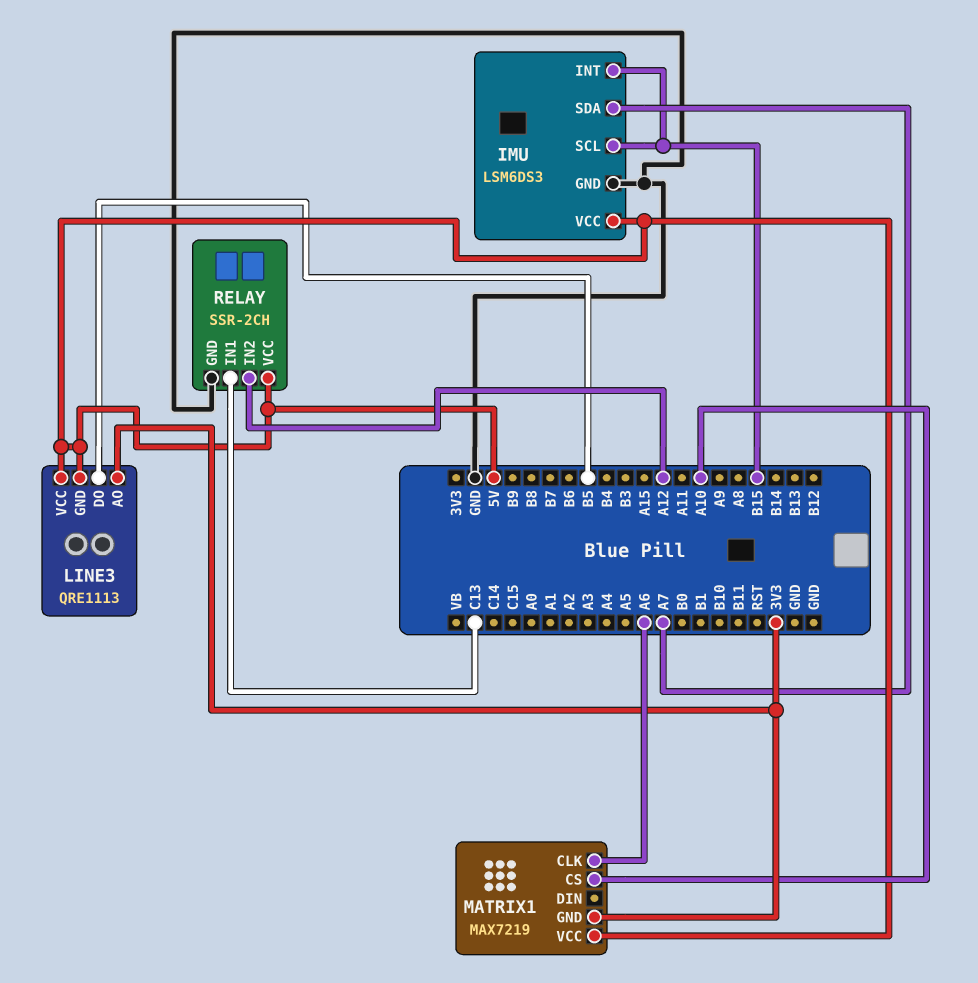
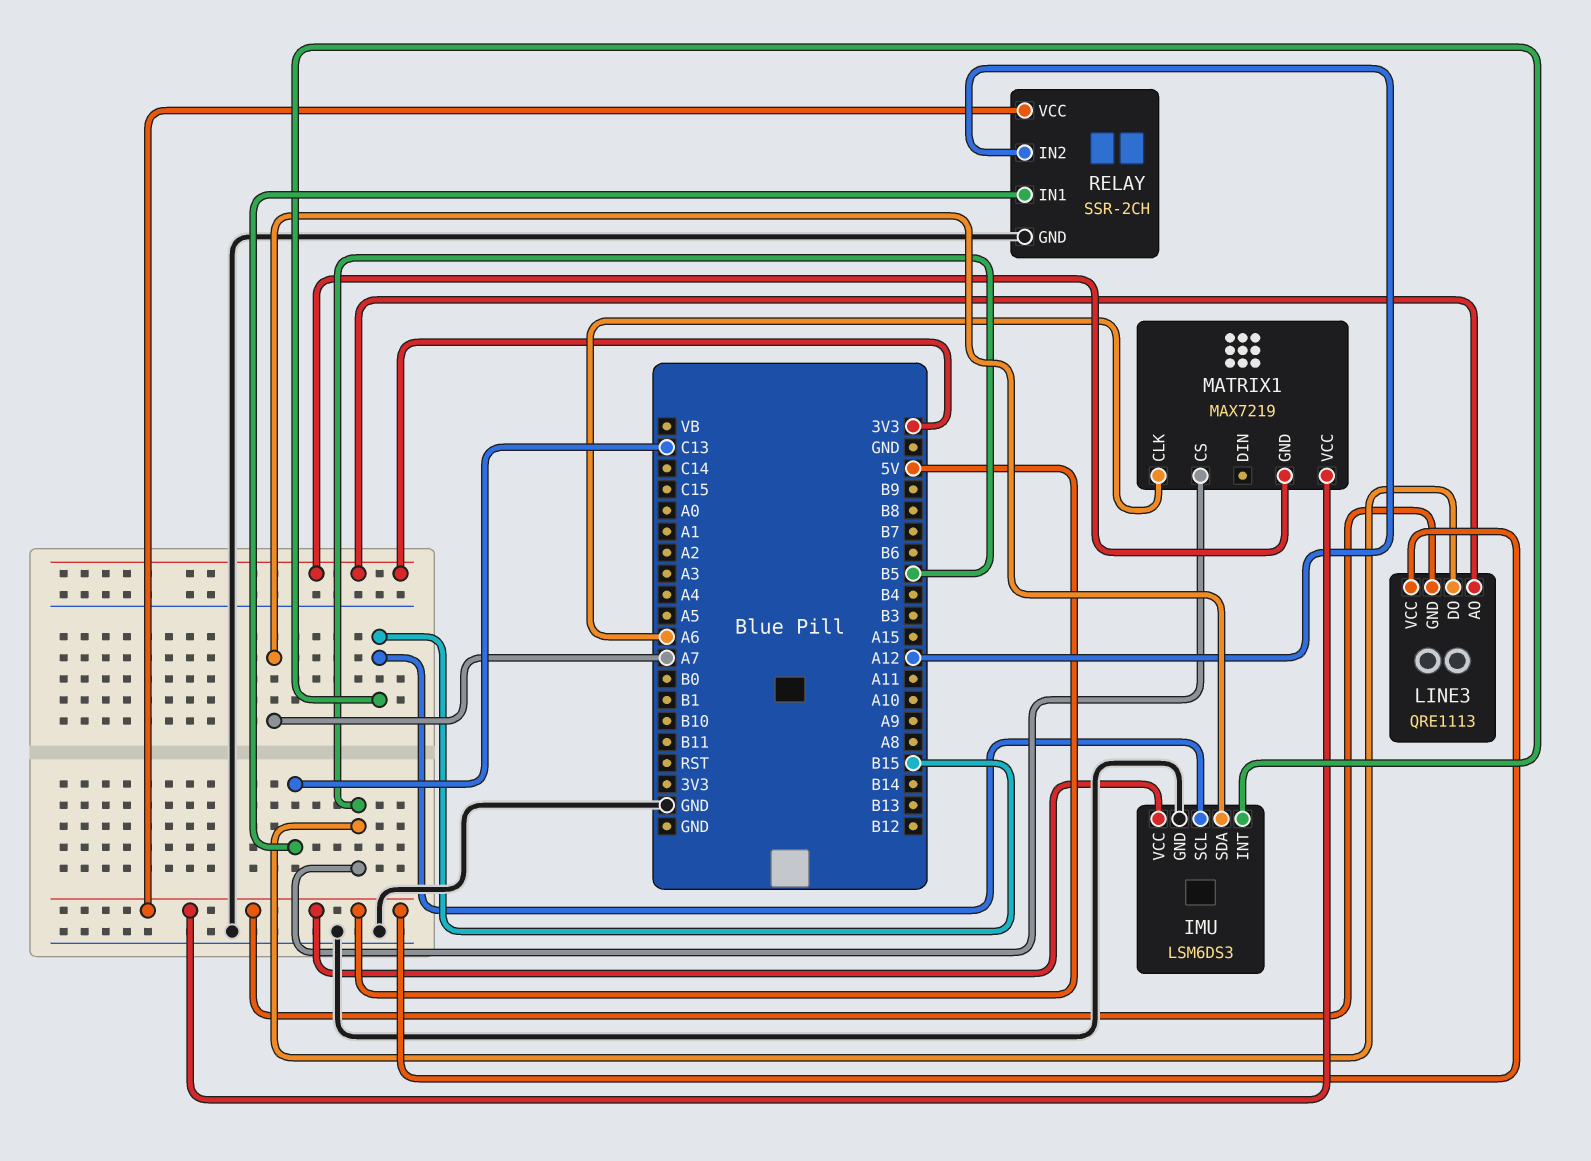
MATRIX1 pin CS: A10 -> B5

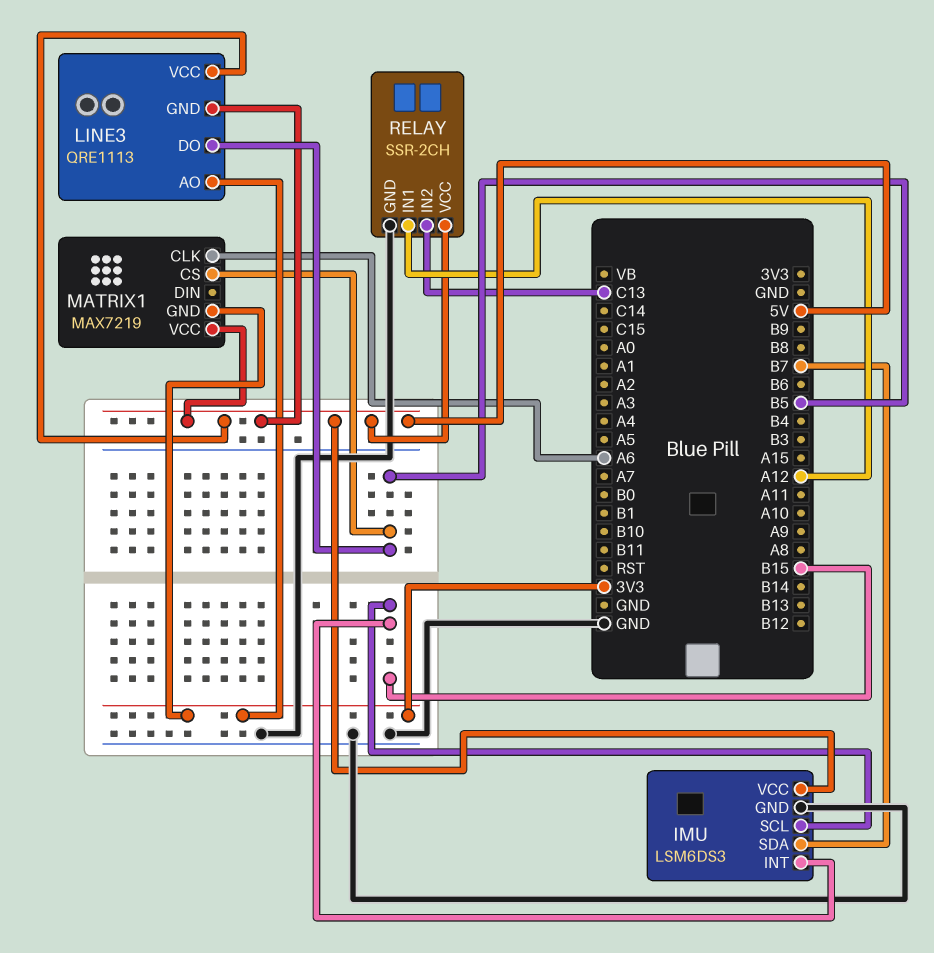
IMU pin SDA: A7 -> B7
RELAY pin IN1: C13 -> A12
RELAY pin IN2: A12 -> C13

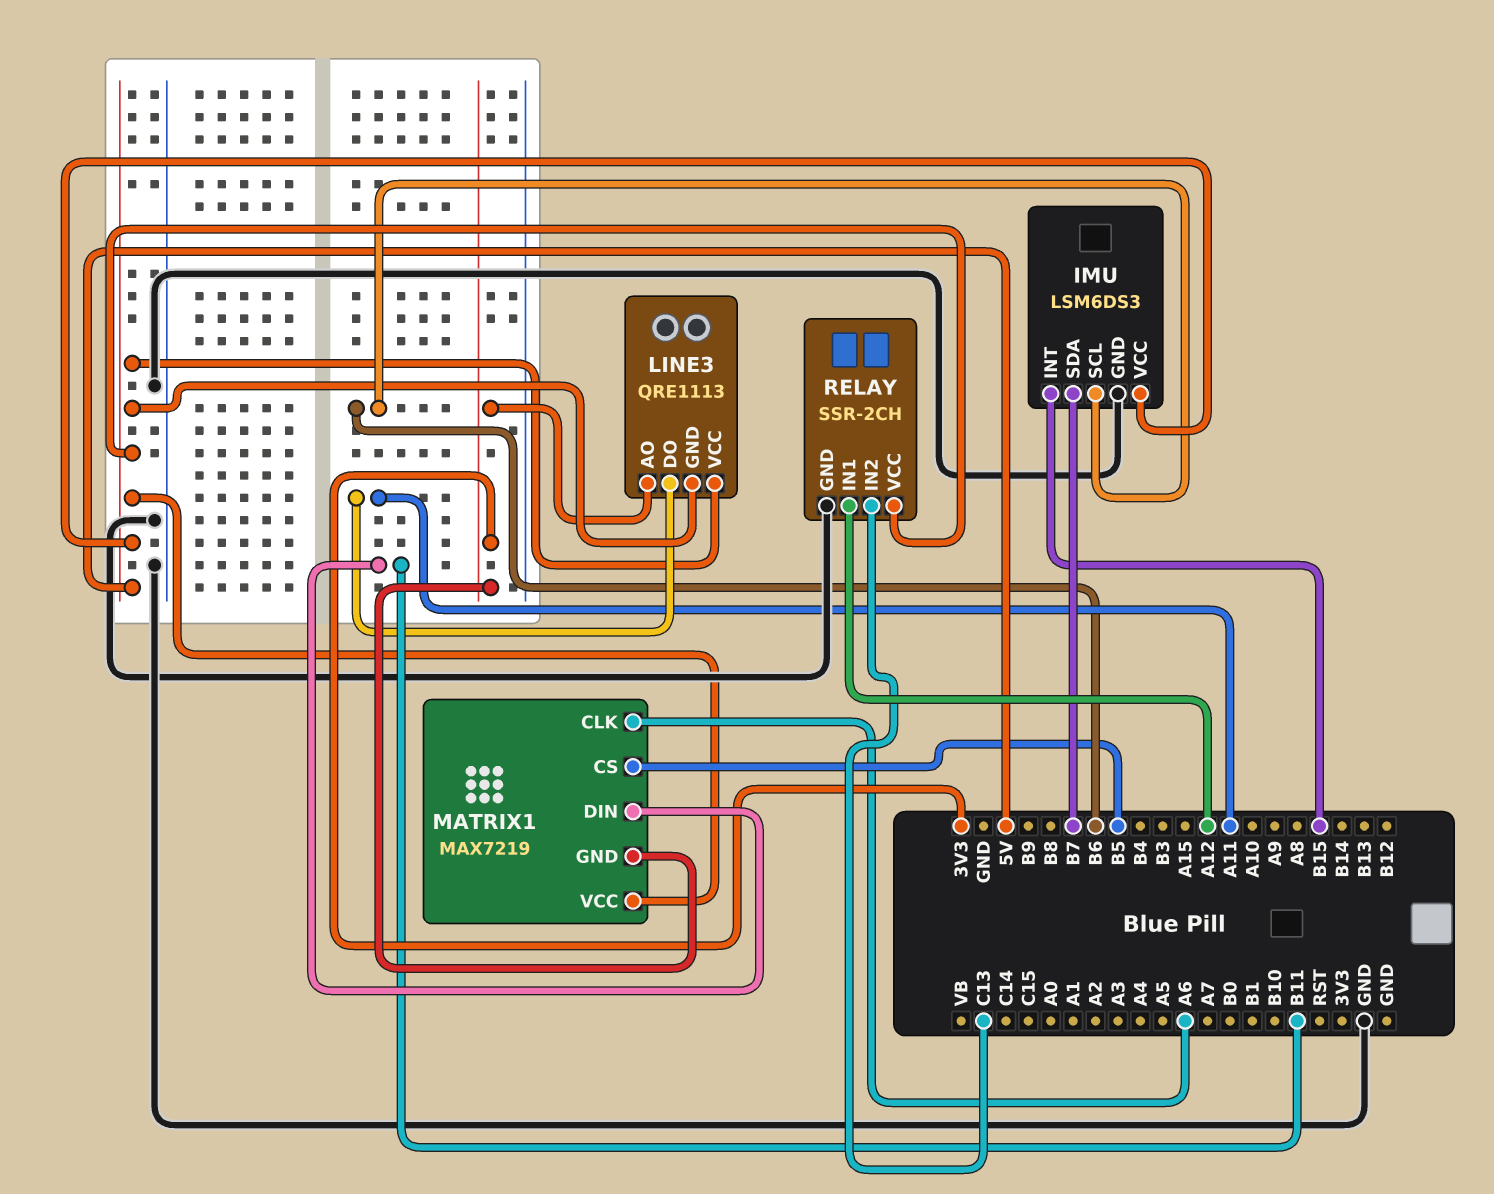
IMU pin SCL: B15 -> B6
LINE3 pin DO: B5 -> A11
MATRIX1 pin DIN: none -> B11

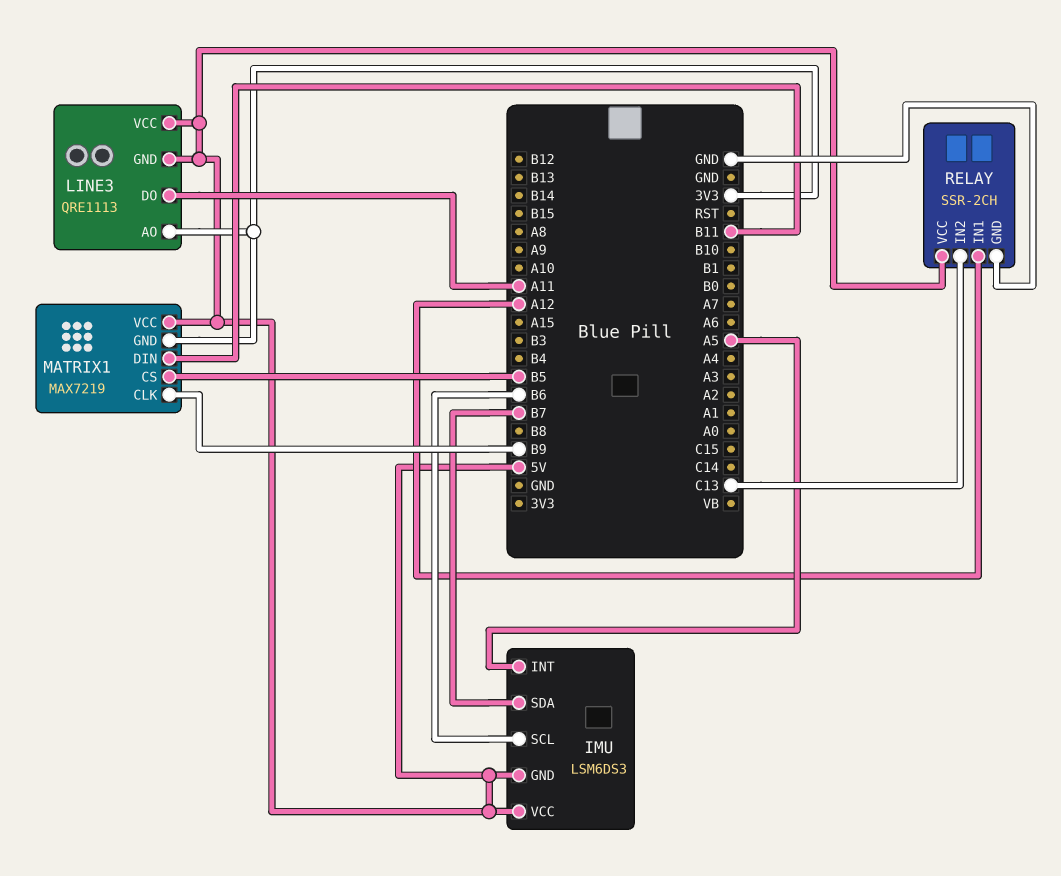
IMU pin GND: GND -> 5V
IMU pin INT: B15 -> A5
MATRIX1 pin CLK: A6 -> B9

